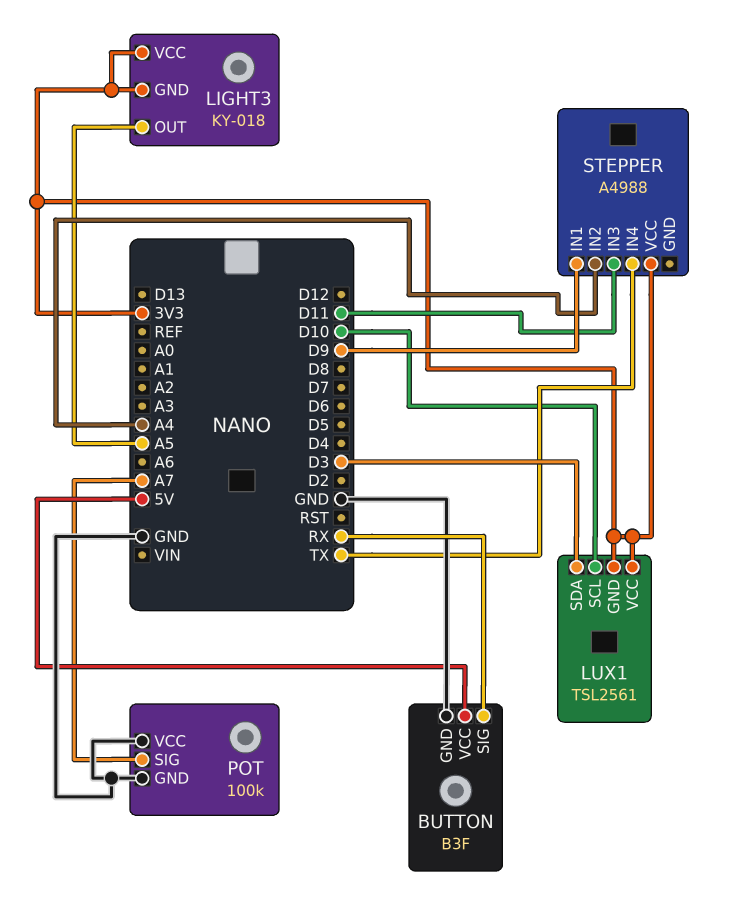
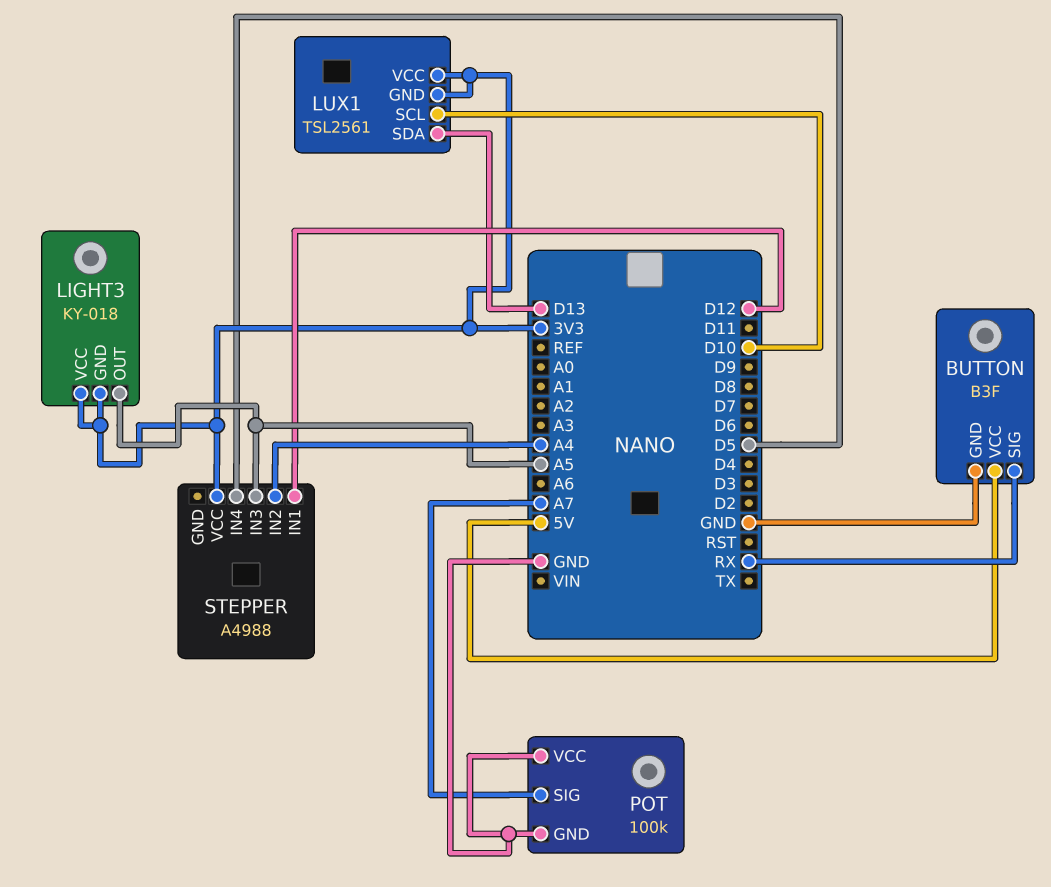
LUX1 pin SDA: D3 -> D13
STEPPER pin IN1: D9 -> D12
STEPPER pin IN3: D11 -> A5
STEPPER pin IN4: TX -> D5

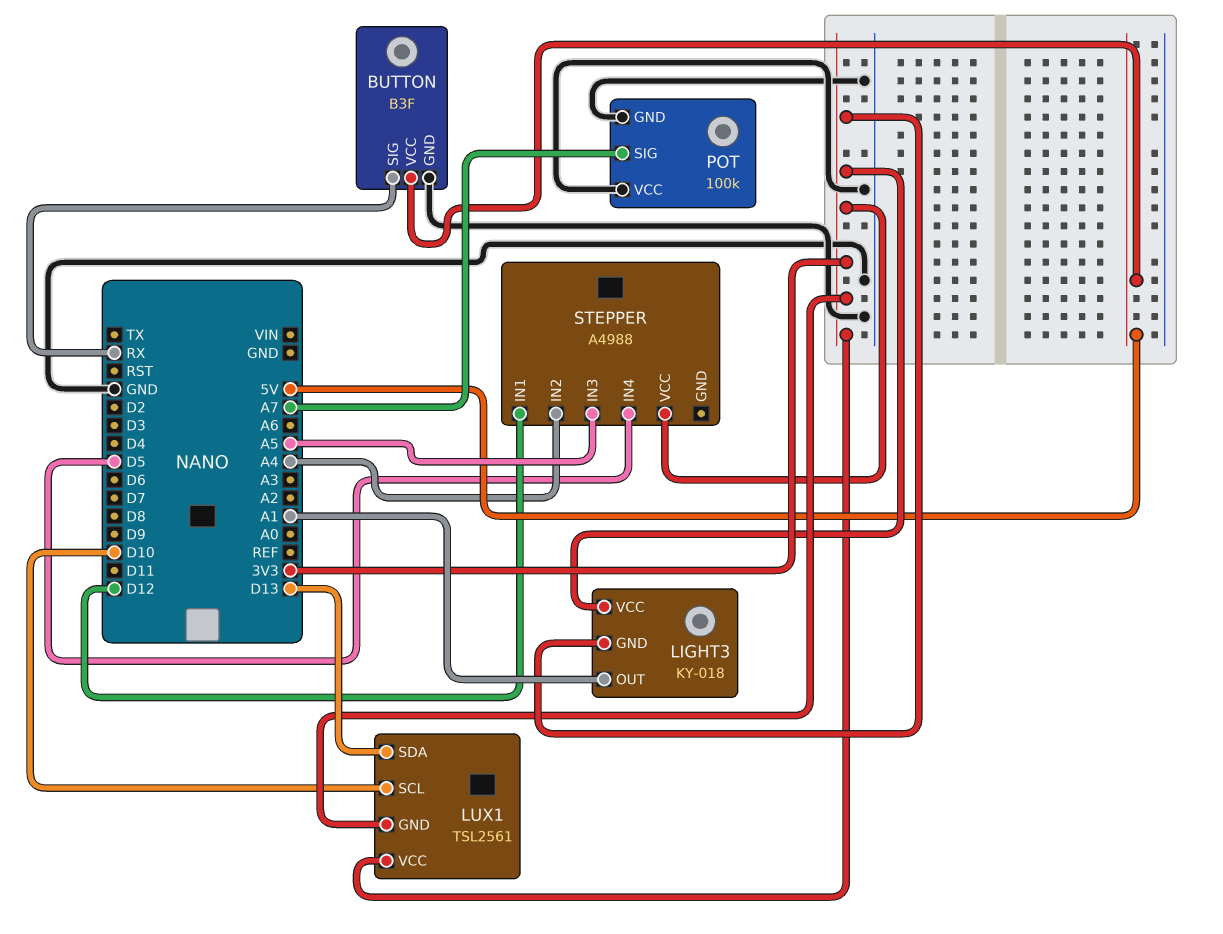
LIGHT3 pin OUT: A5 -> A1

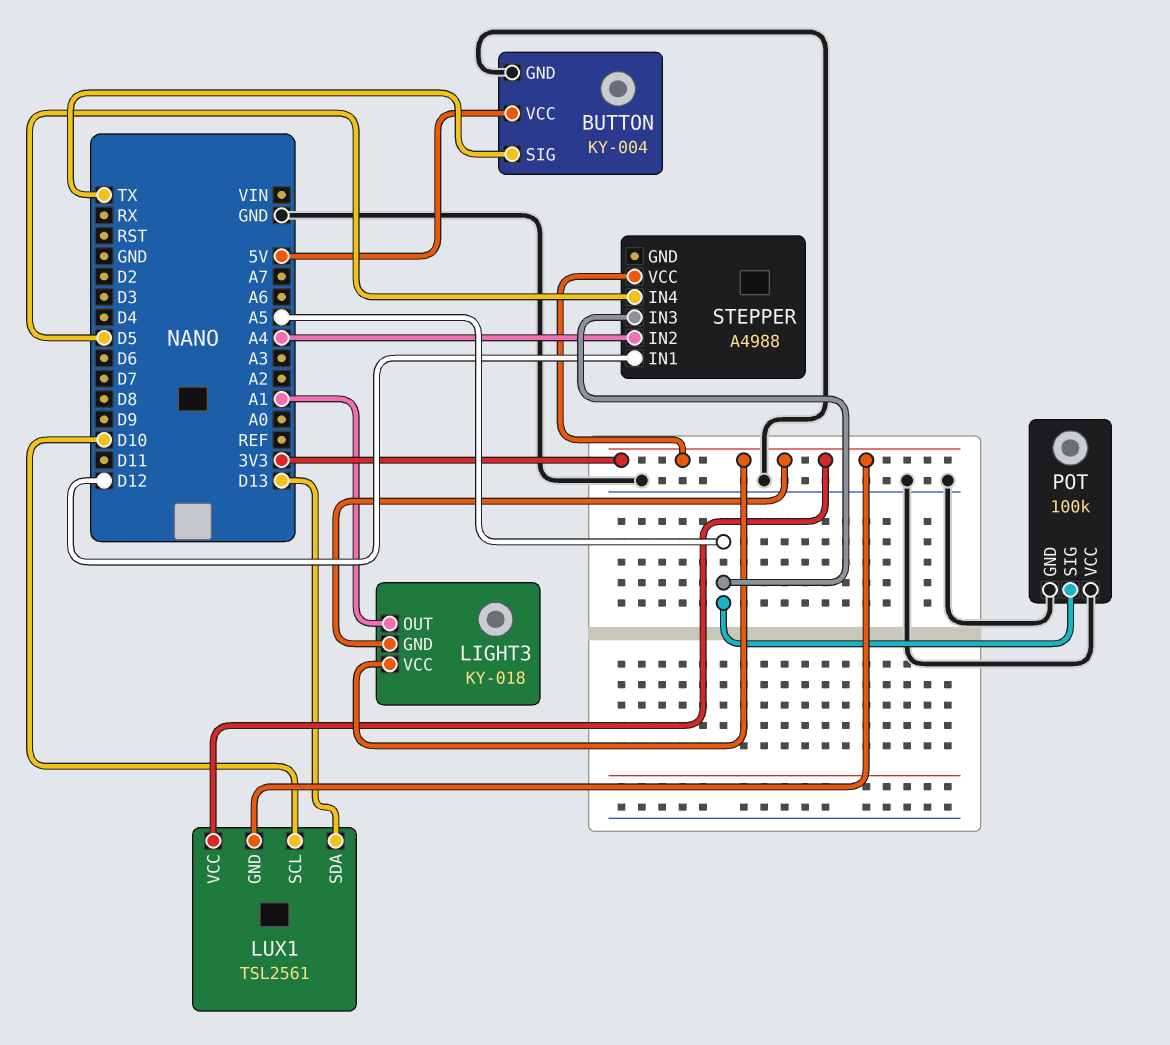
BUTTON: B3F -> KY-004
BUTTON pin SIG: RX -> TX
POT pin SIG: A7 -> A5

